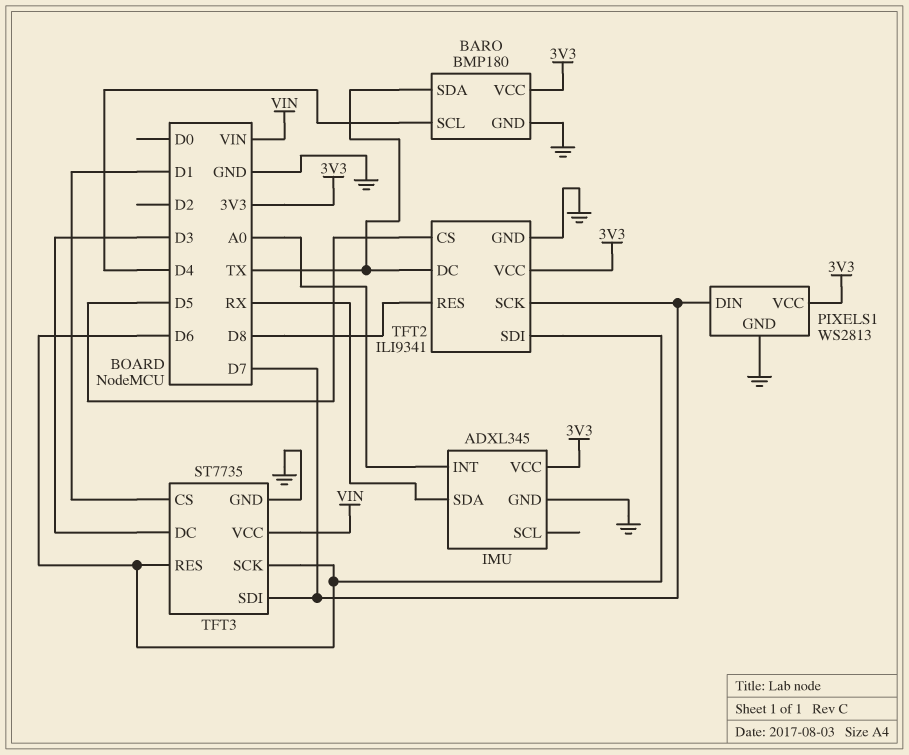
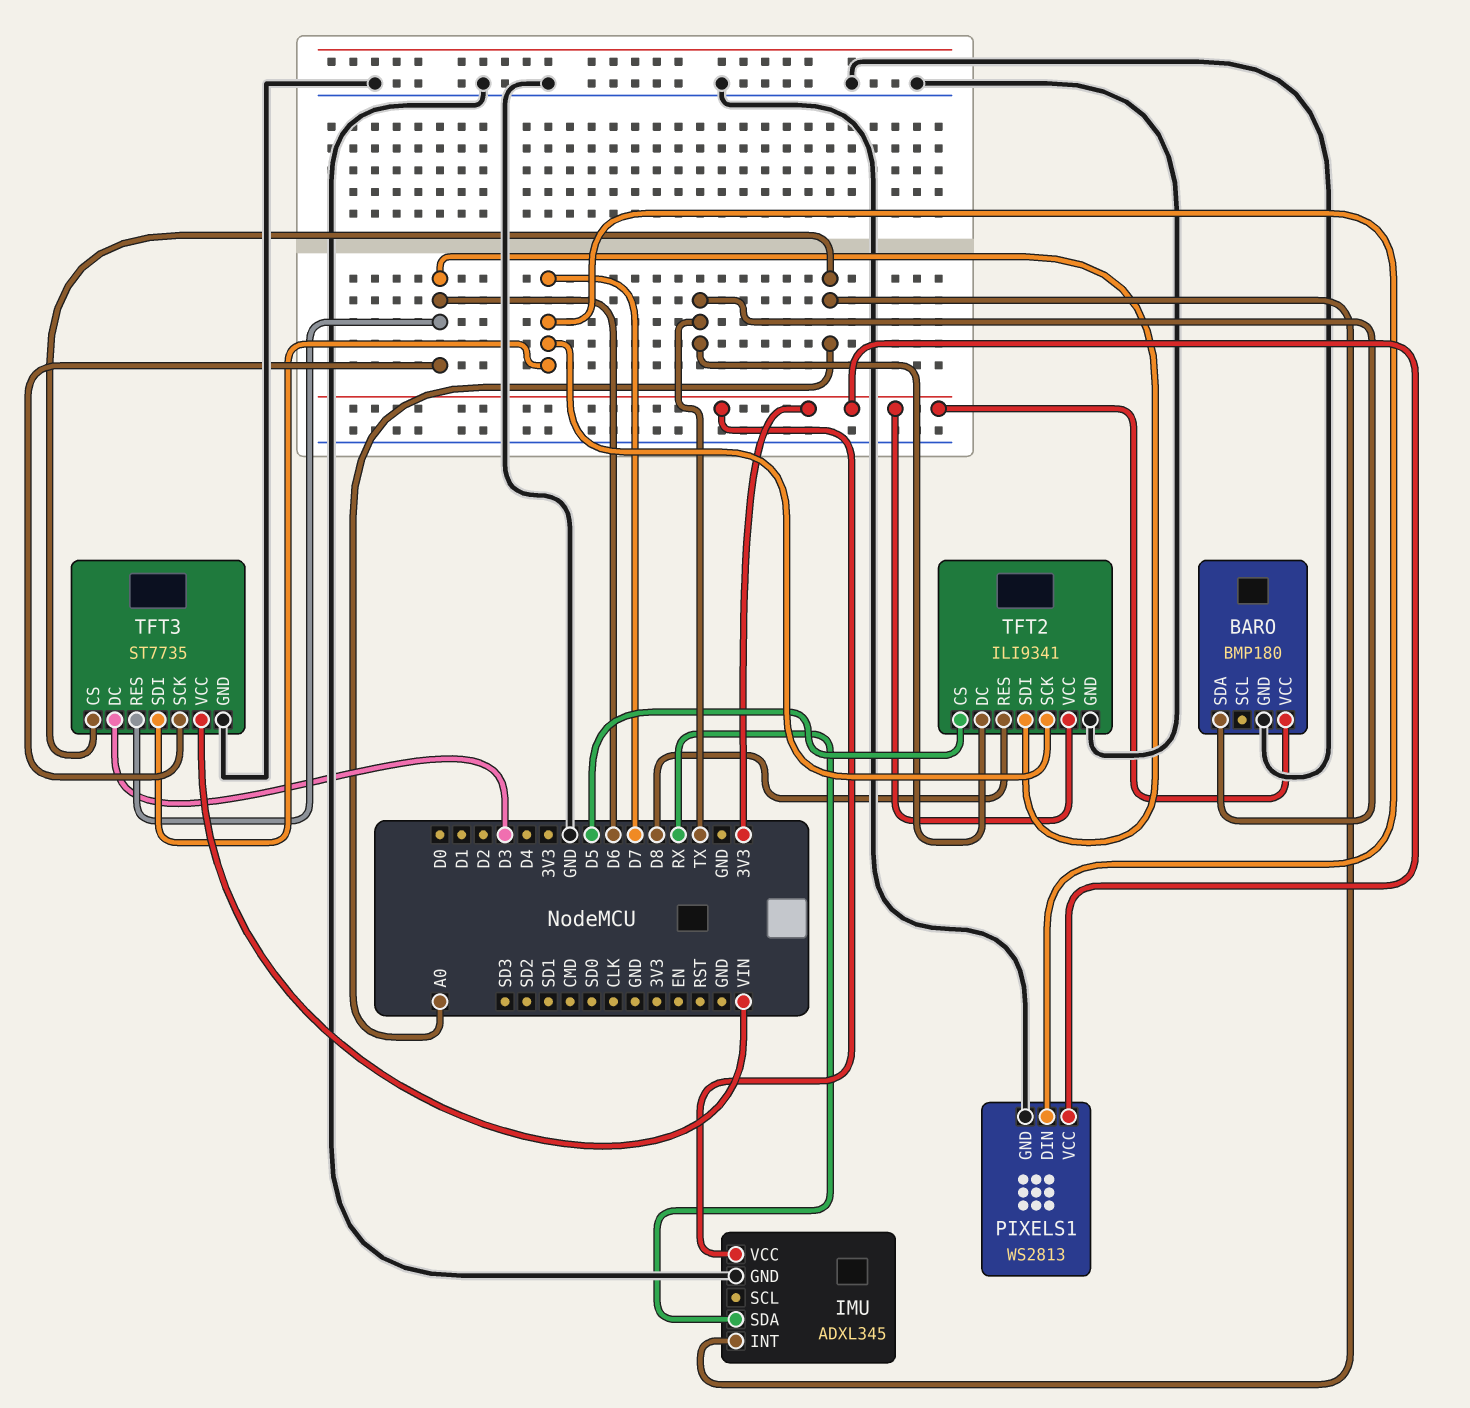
BARO pin SCL: D4 -> none
TFT3 pin CS: D1 -> A0

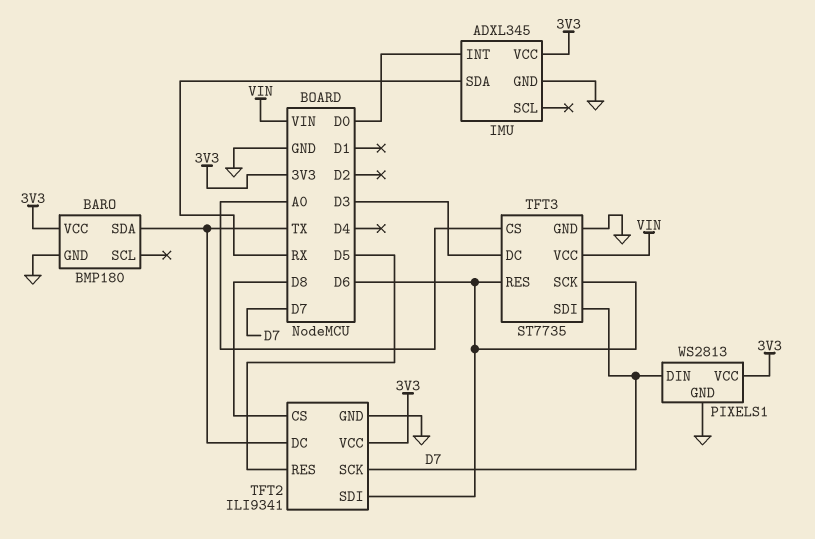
IMU pin INT: A0 -> D0
TFT2 pin CS: D5 -> D8
TFT2 pin RES: D8 -> D5

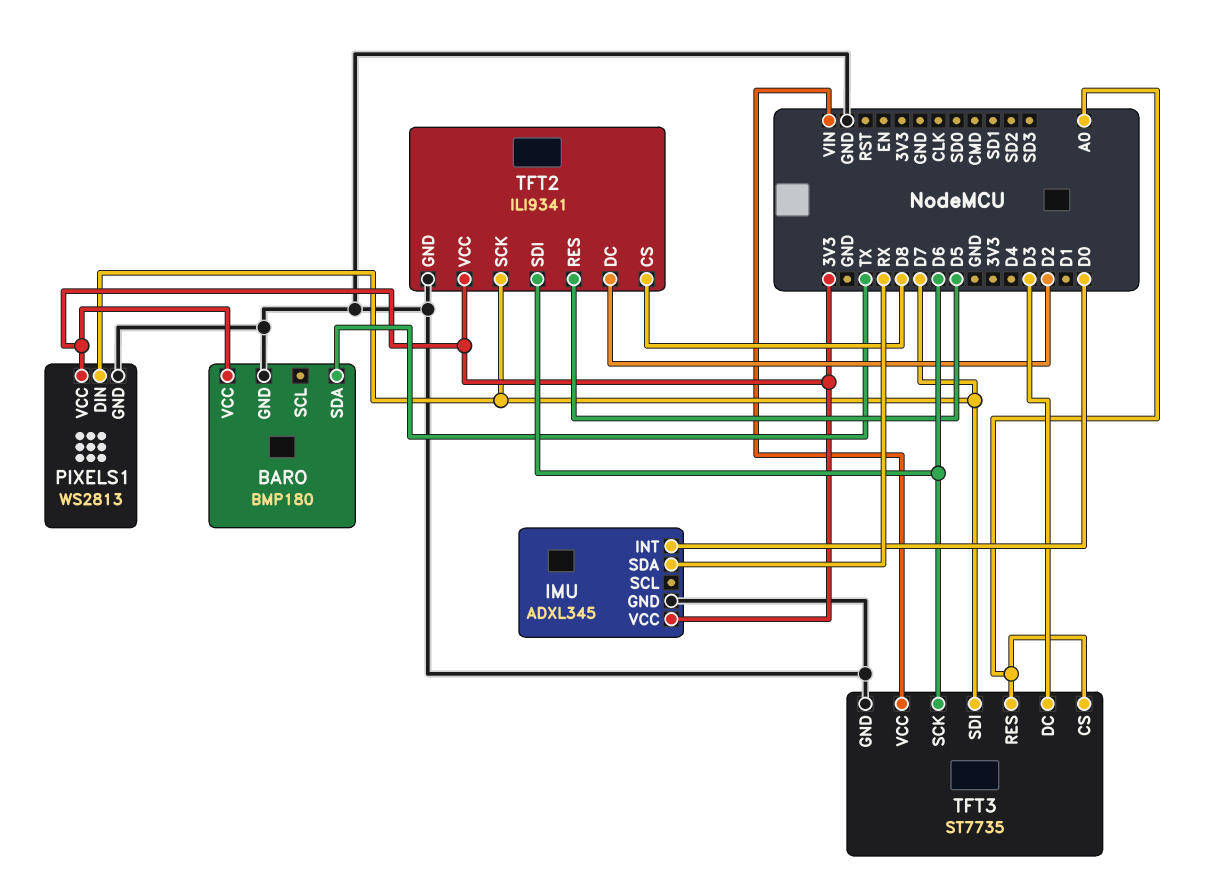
TFT2 pin DC: TX -> D2
TFT3 pin RES: D6 -> A0

